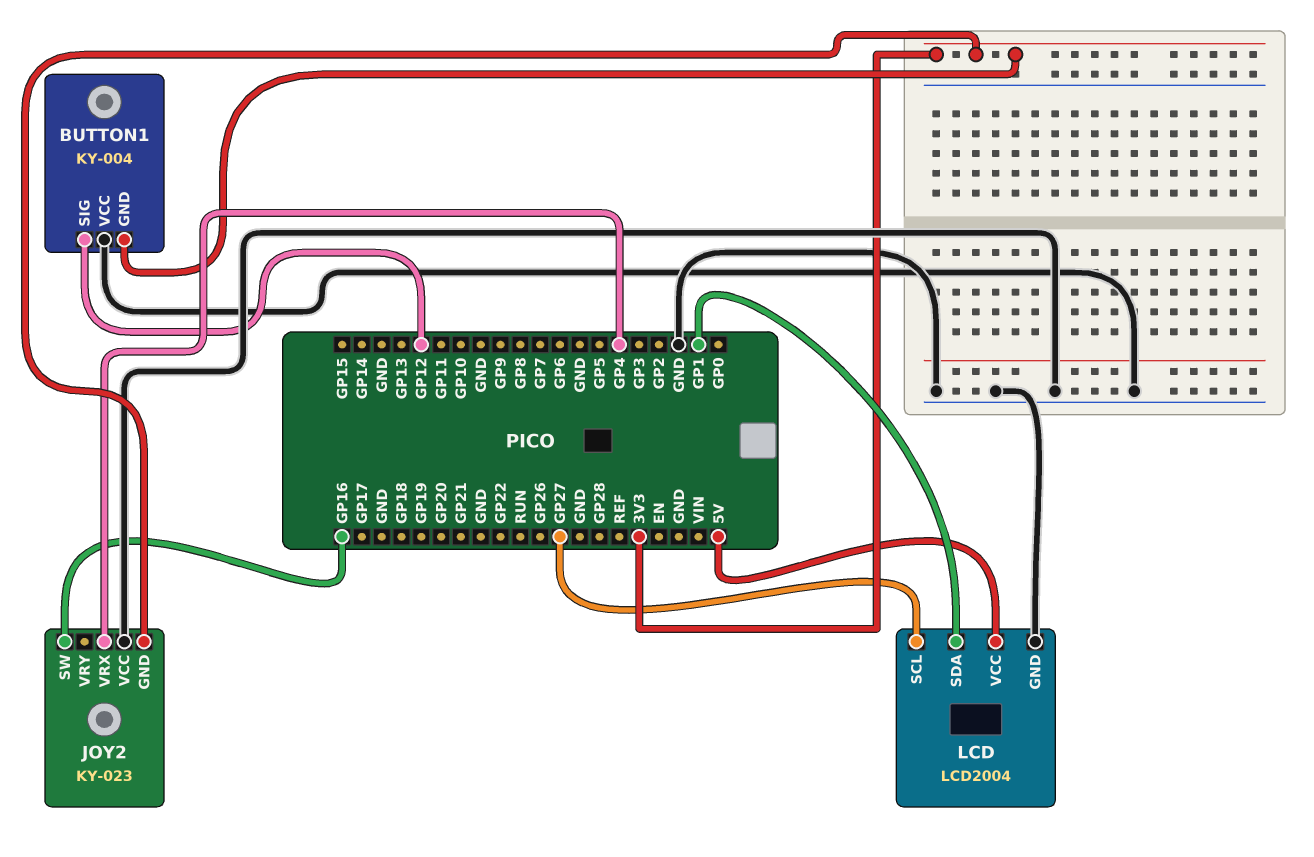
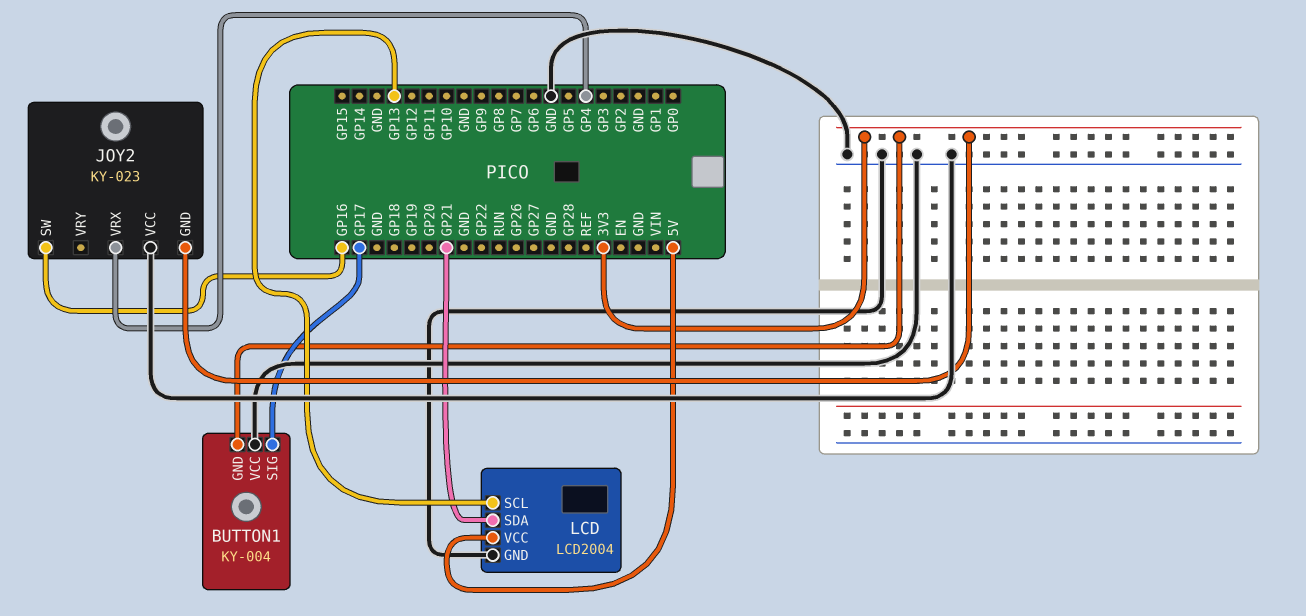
BUTTON1 pin SIG: GP12 -> GP17
LCD pin SCL: GP27 -> GP13
LCD pin SDA: GP1 -> GP21

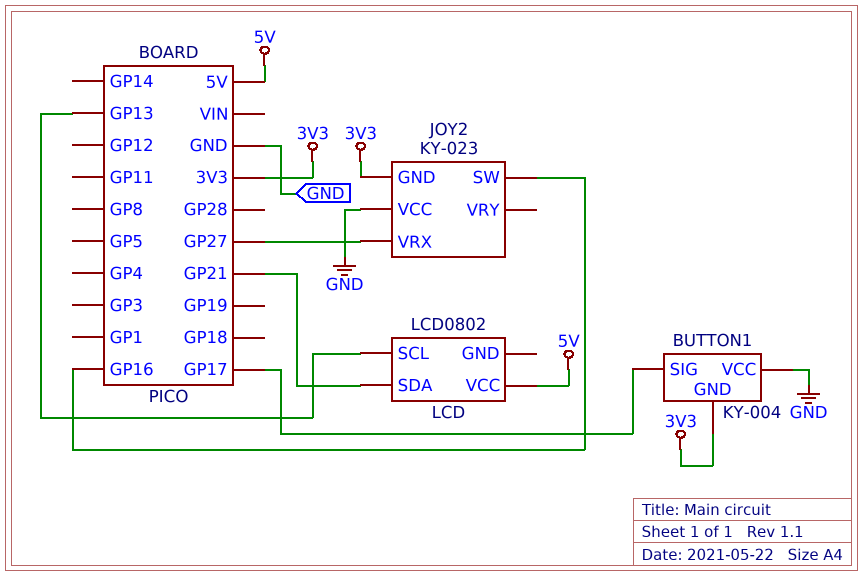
JOY2 pin VRX: GP4 -> GP27
LCD: LCD2004 -> LCD0802
LCD pin GND: GND -> none

